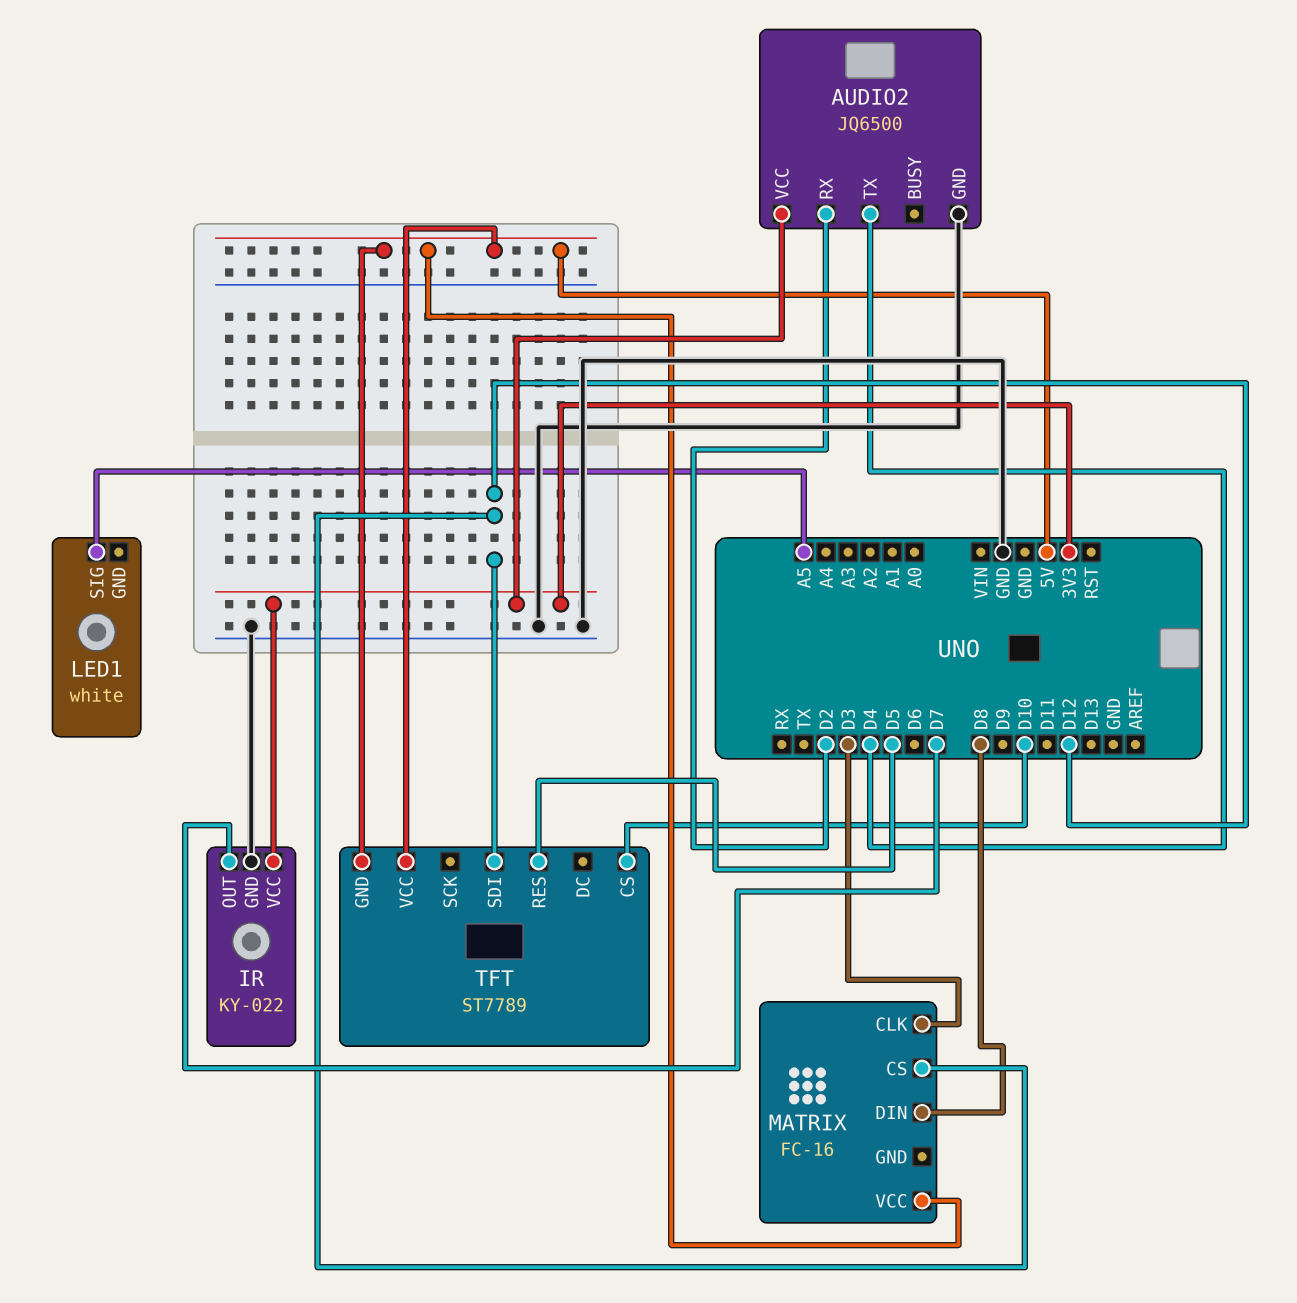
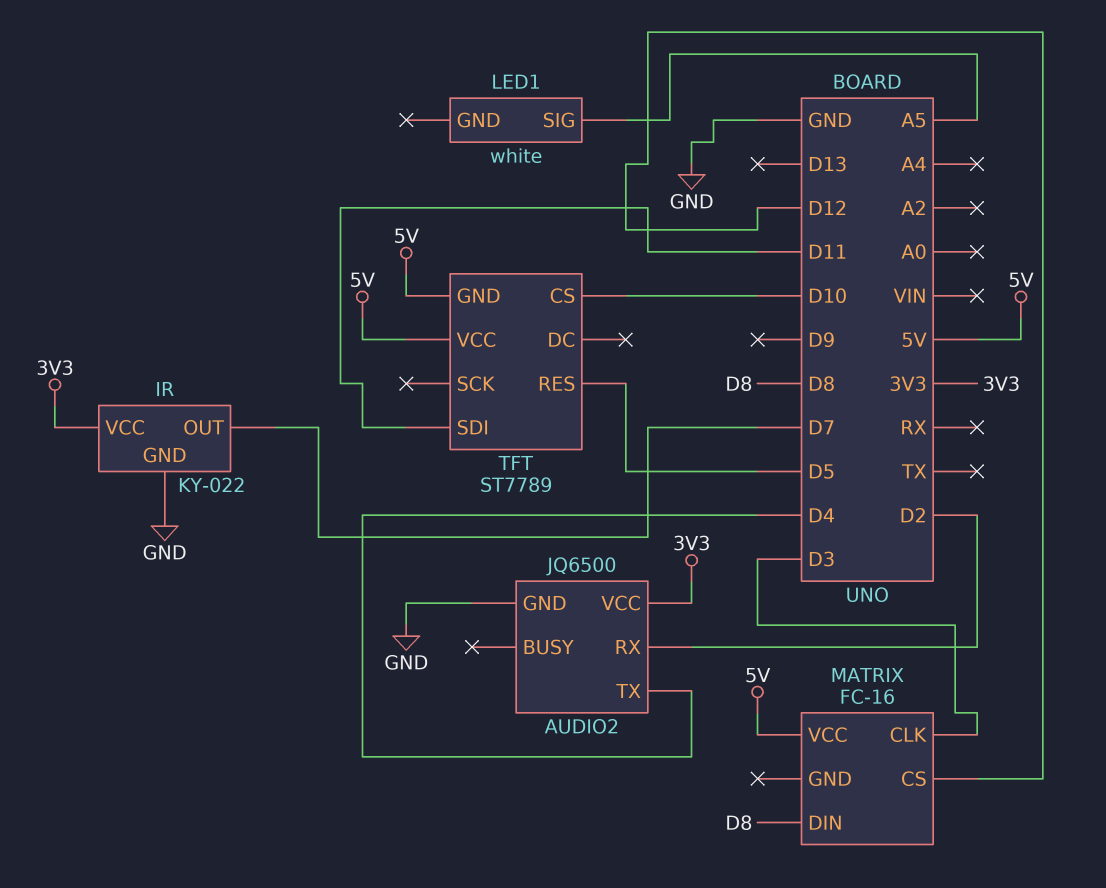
TFT pin SDI: D12 -> D11

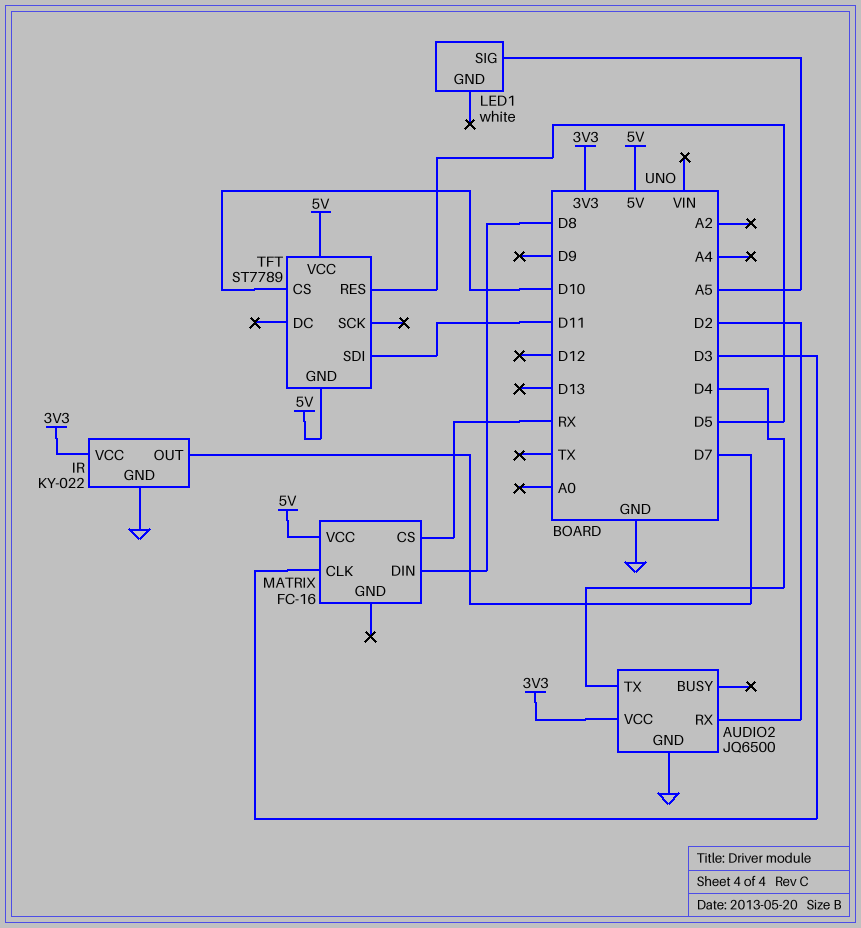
MATRIX pin CS: D12 -> RX

